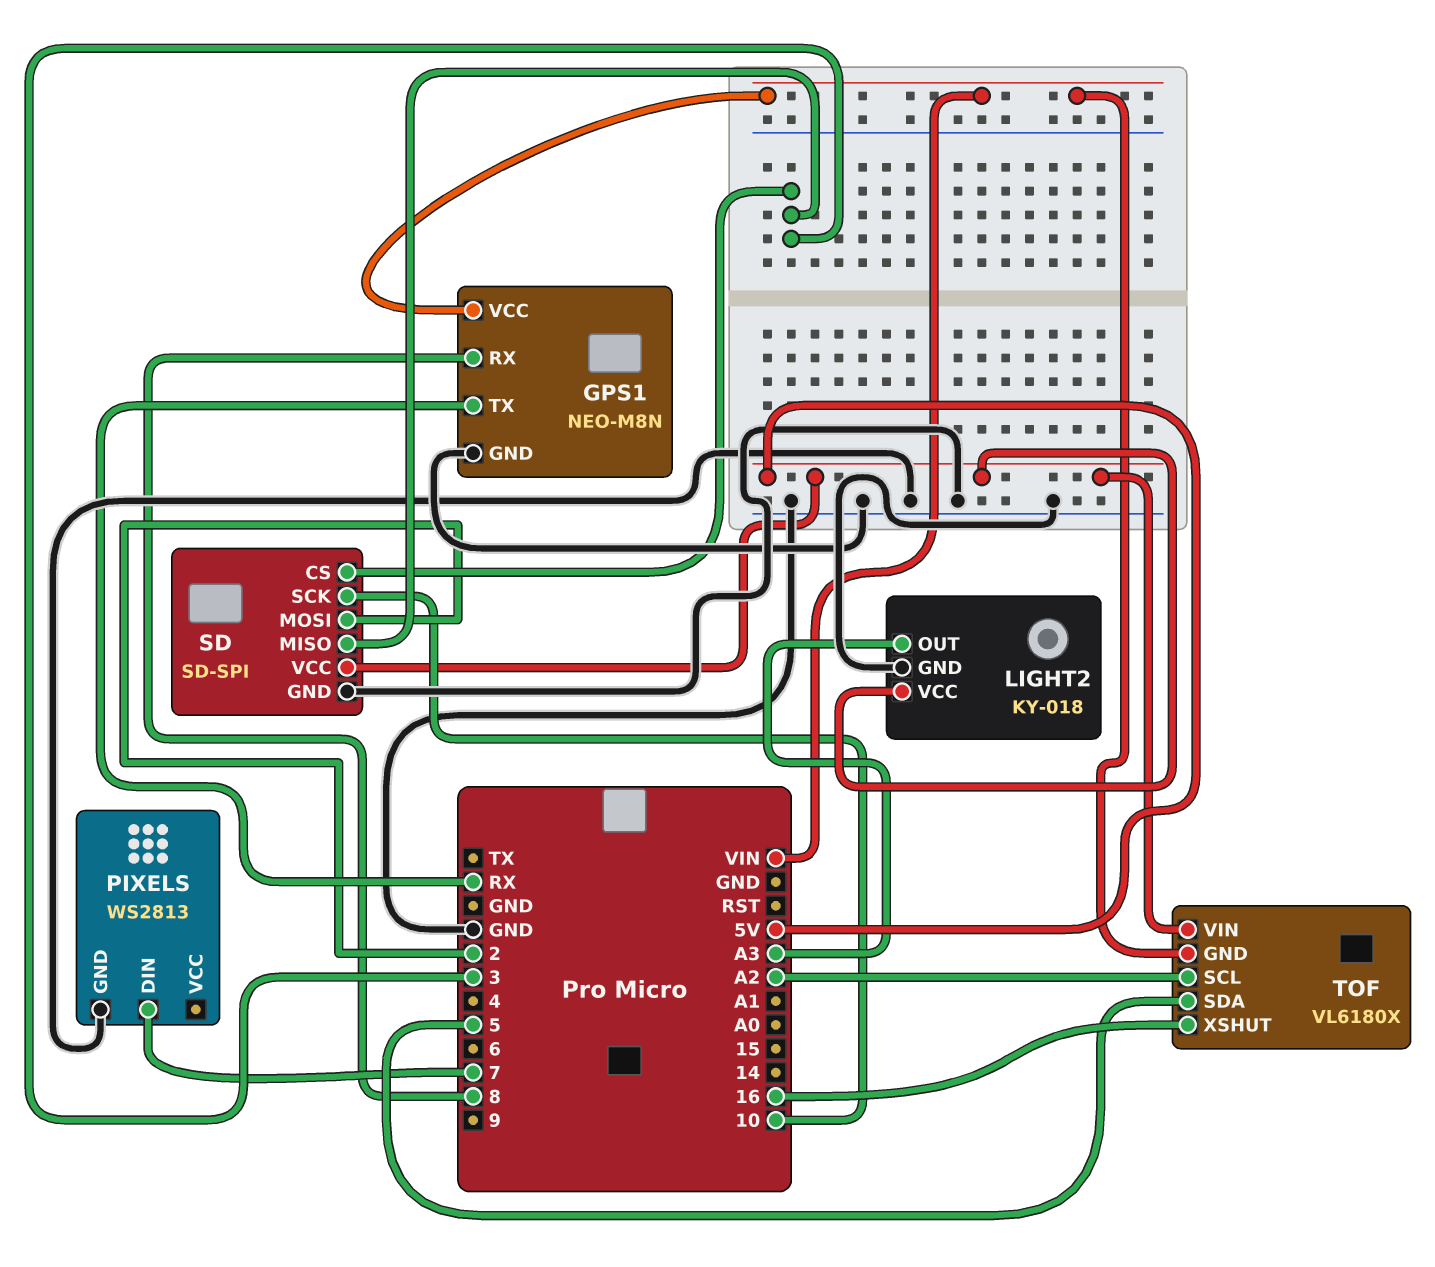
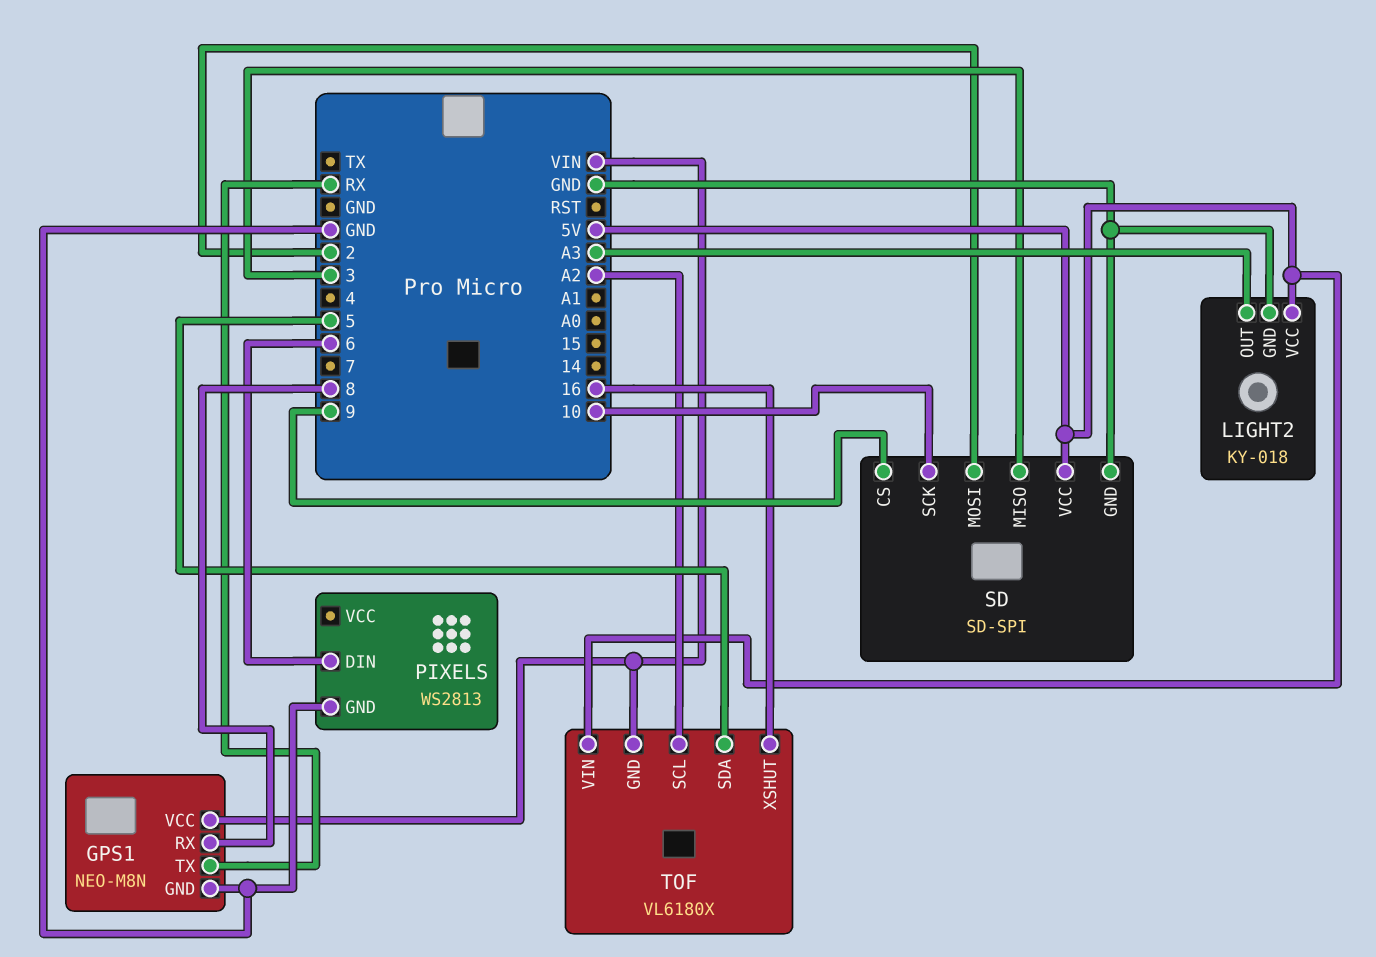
PIXELS pin DIN: 7 -> 6
SD pin CS: 3 -> 9

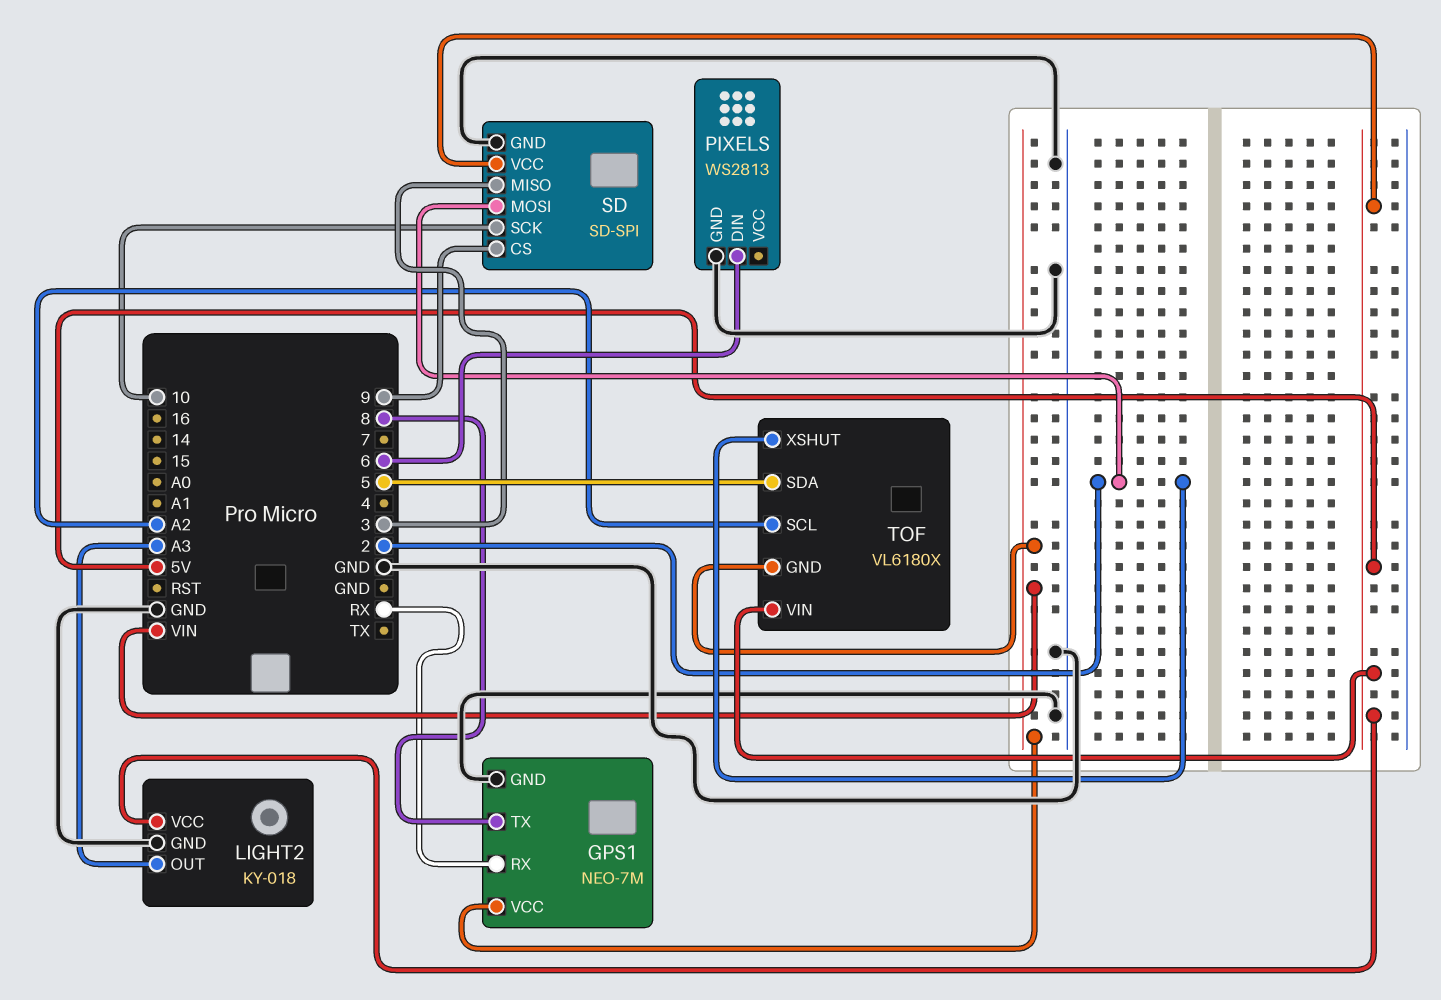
GPS1: NEO-M8N -> NEO-7M
GPS1 pin RX: 8 -> RX
GPS1 pin TX: RX -> 8
TOF pin XSHUT: 16 -> 2

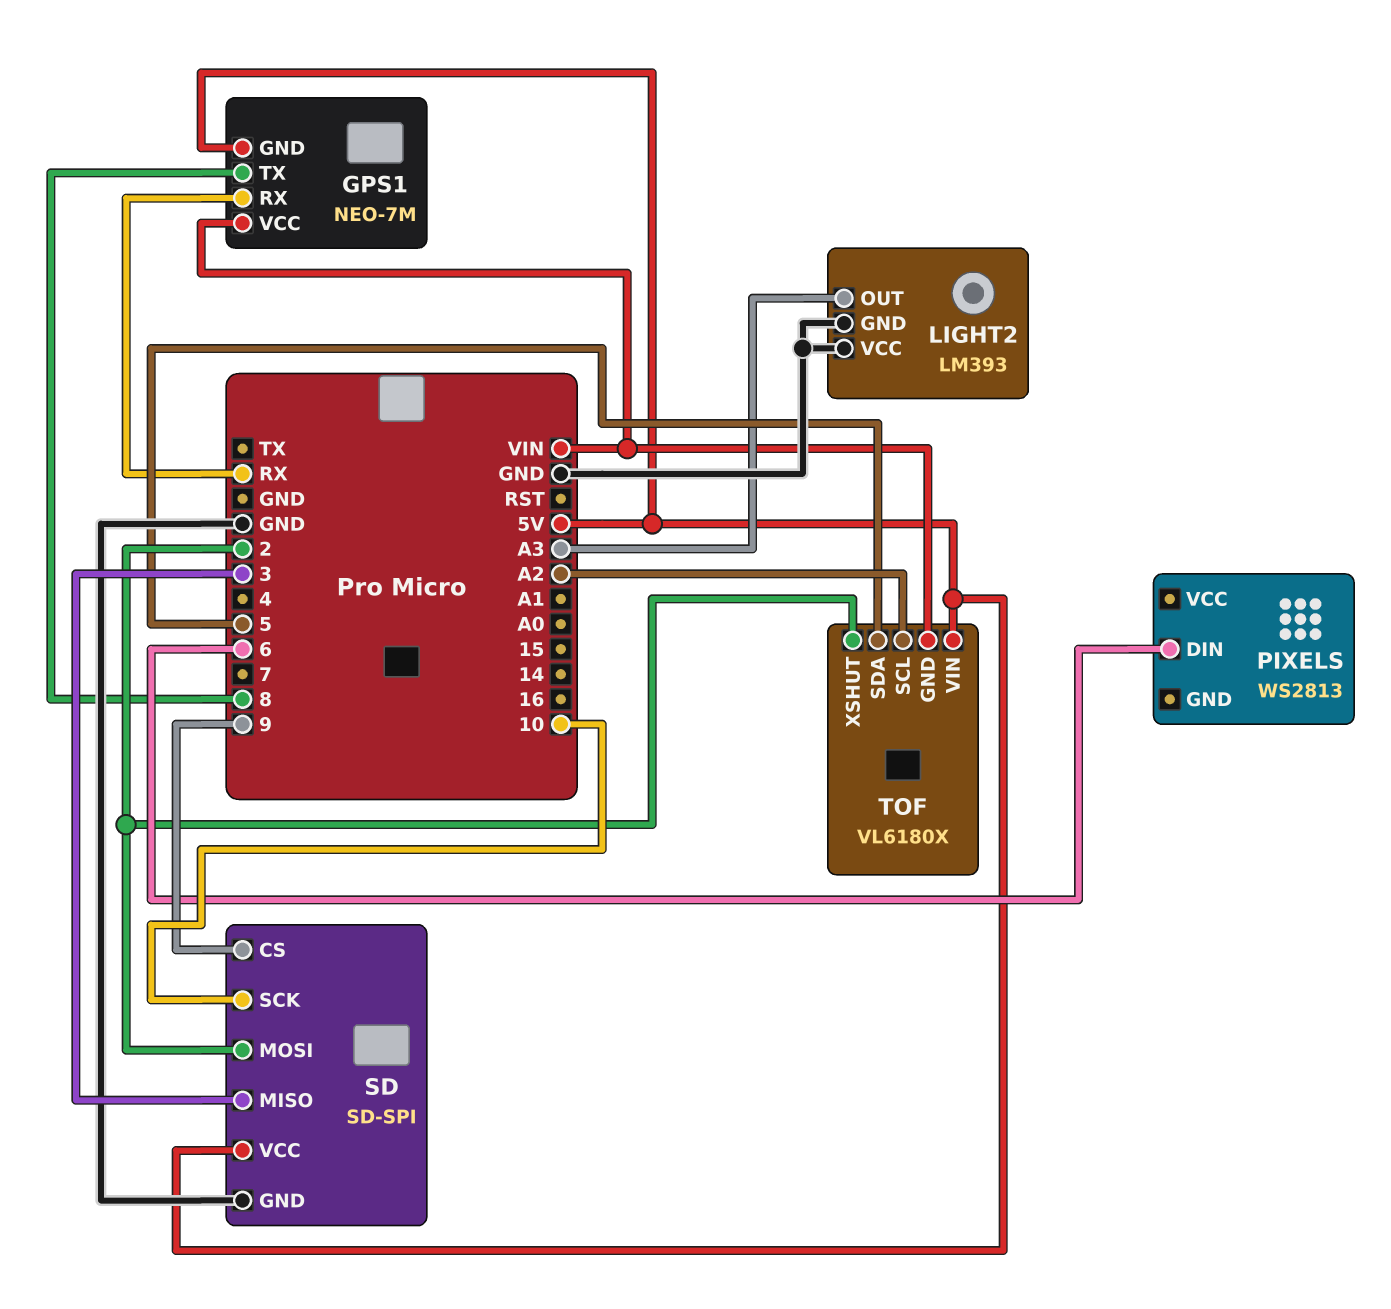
GPS1 pin GND: GND -> 5V
LIGHT2: KY-018 -> LM393
LIGHT2 pin VCC: 5V -> GND
PIXELS pin GND: GND -> none

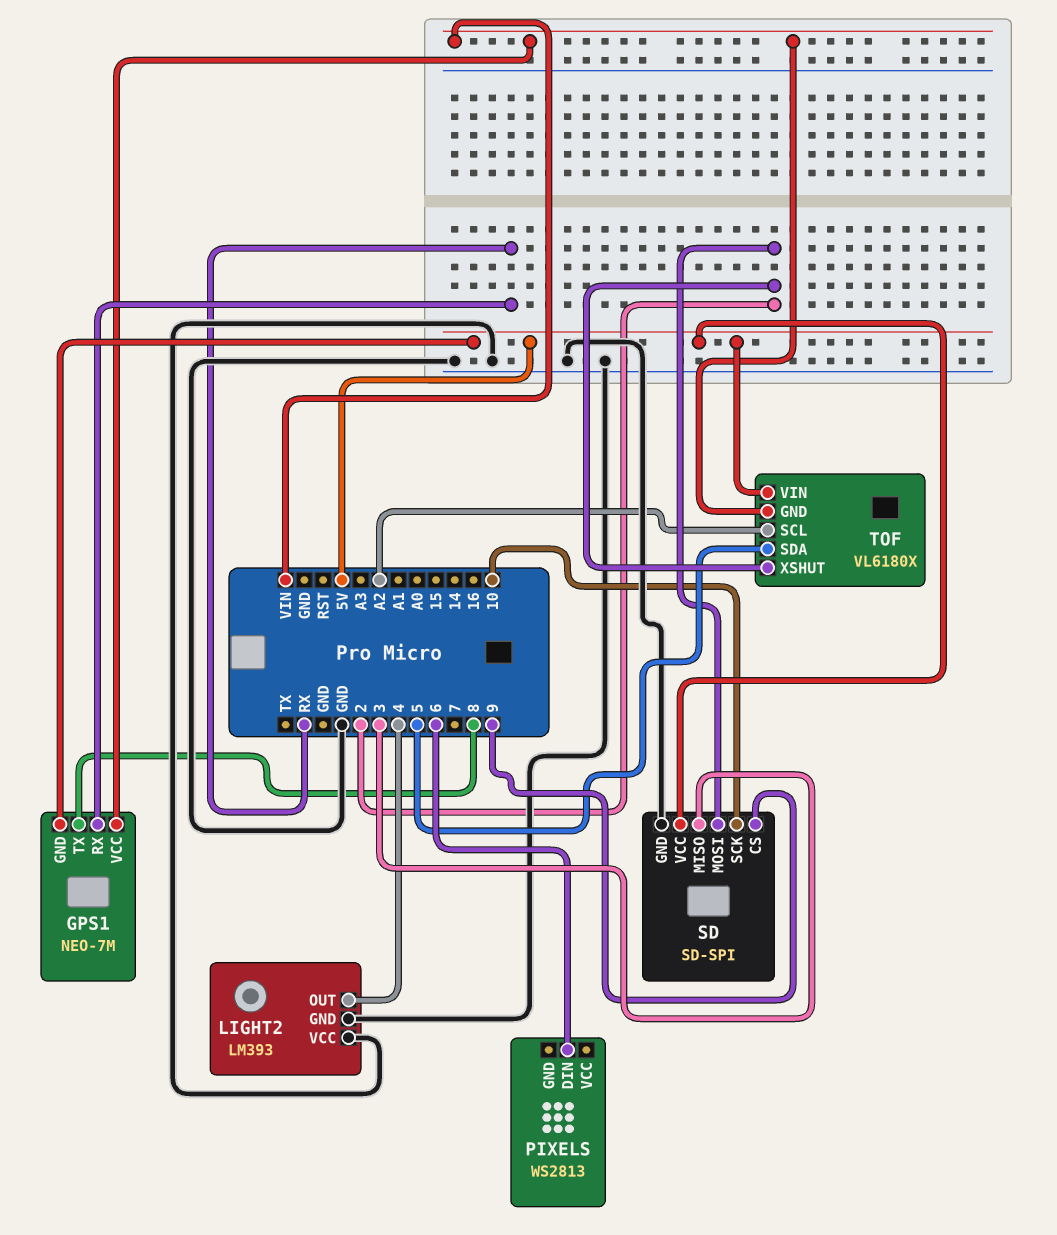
LIGHT2 pin OUT: A3 -> 4

